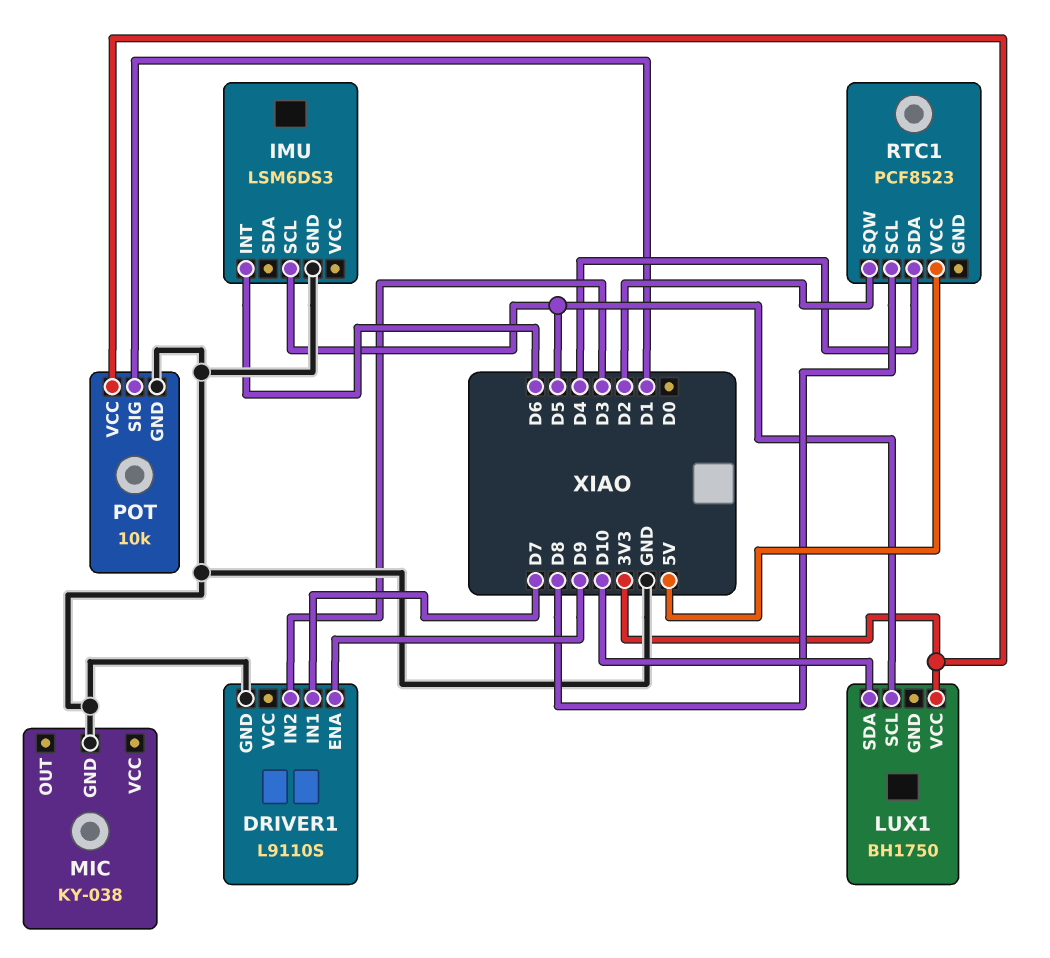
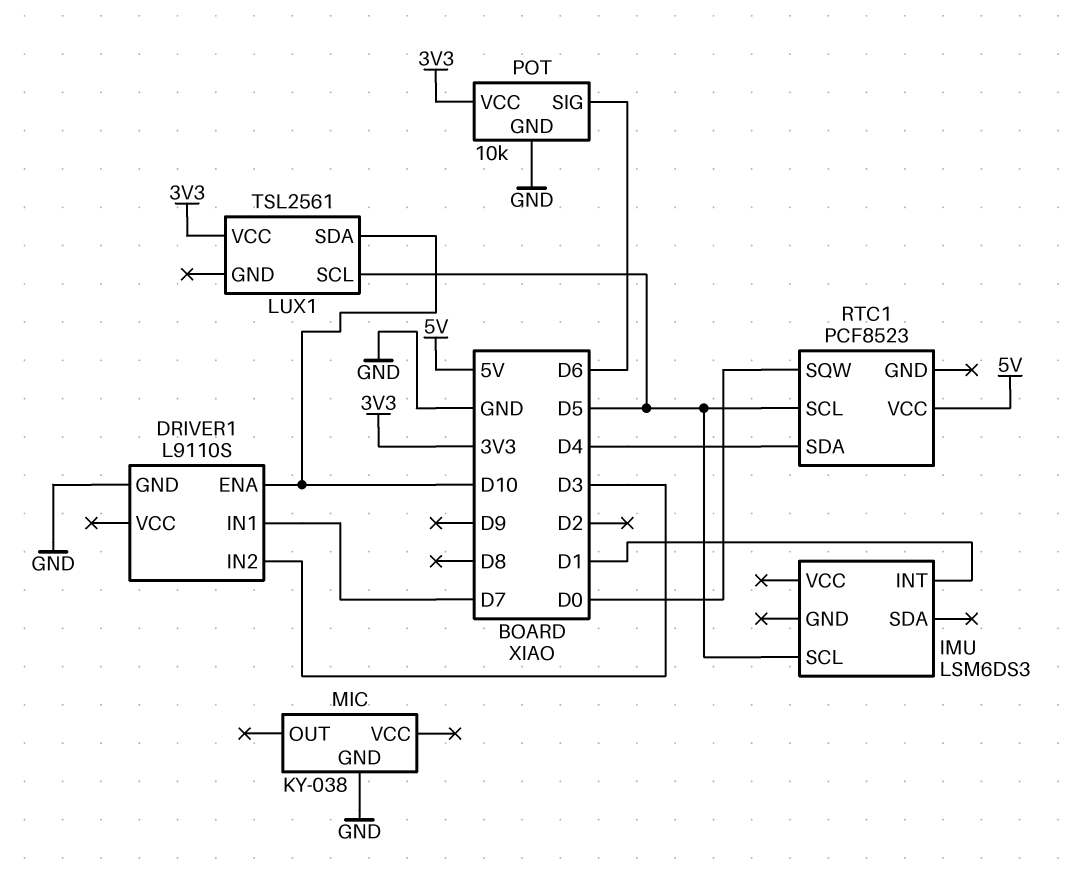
DRIVER1 pin ENA: D9 -> D10
IMU pin GND: GND -> none
IMU pin INT: D6 -> D1
LUX1: BH1750 -> TSL2561
POT pin SIG: D1 -> D6
RTC1 pin SCL: D8 -> D5
RTC1 pin SQW: D2 -> D0

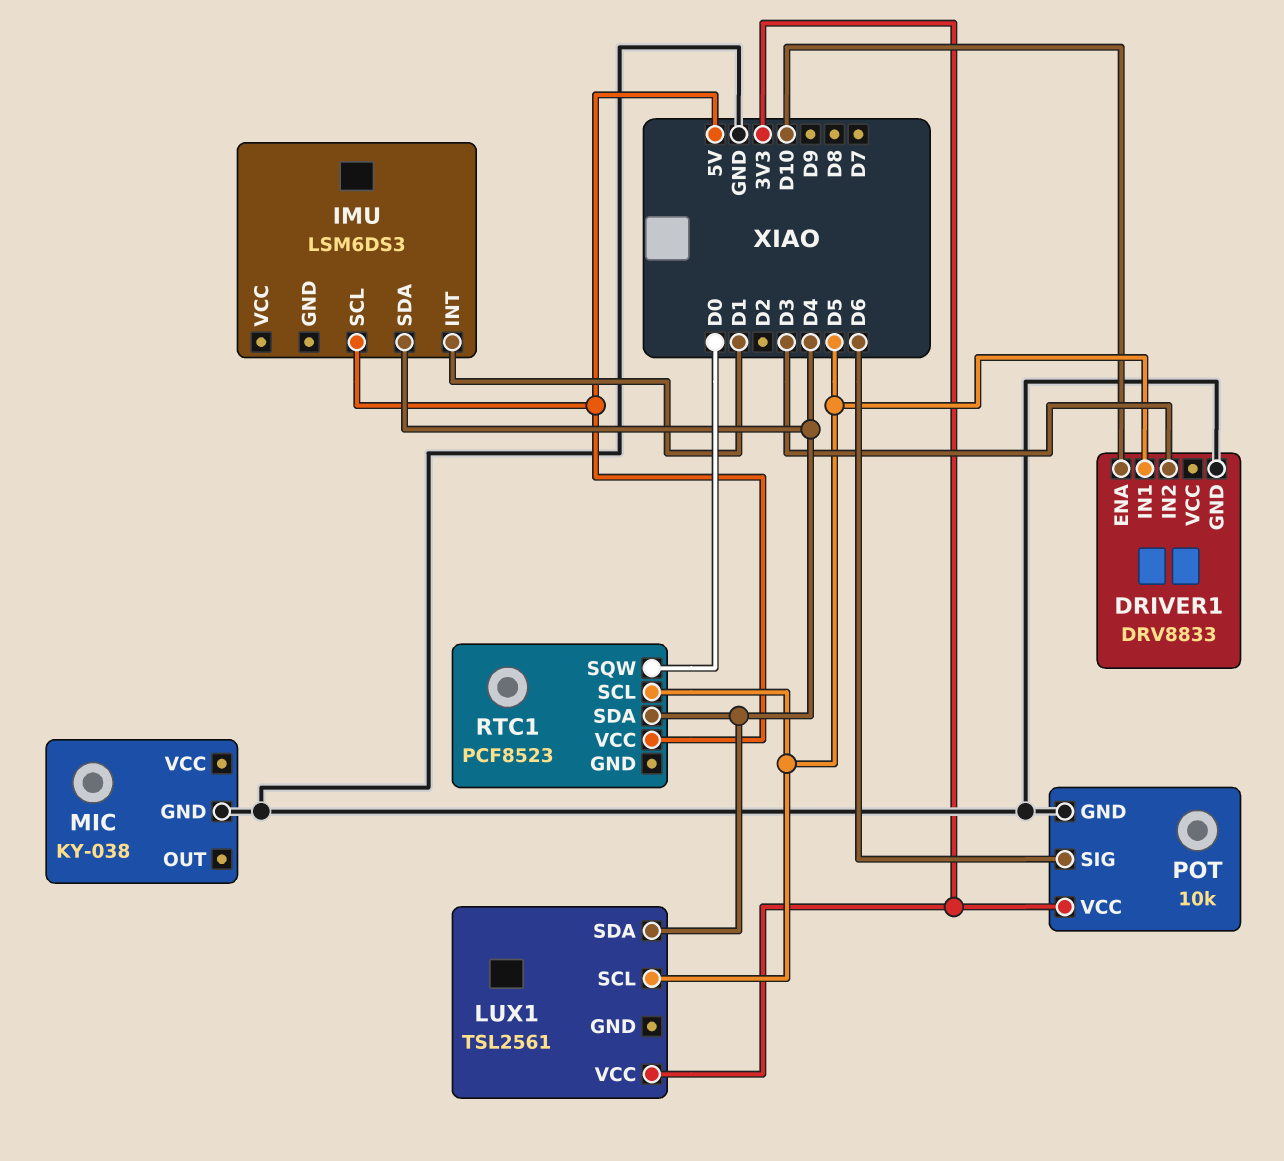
DRIVER1: L9110S -> DRV8833
DRIVER1 pin IN1: D7 -> D5
IMU pin SCL: D5 -> 5V
IMU pin SDA: none -> D4
LUX1 pin SDA: D10 -> D4

